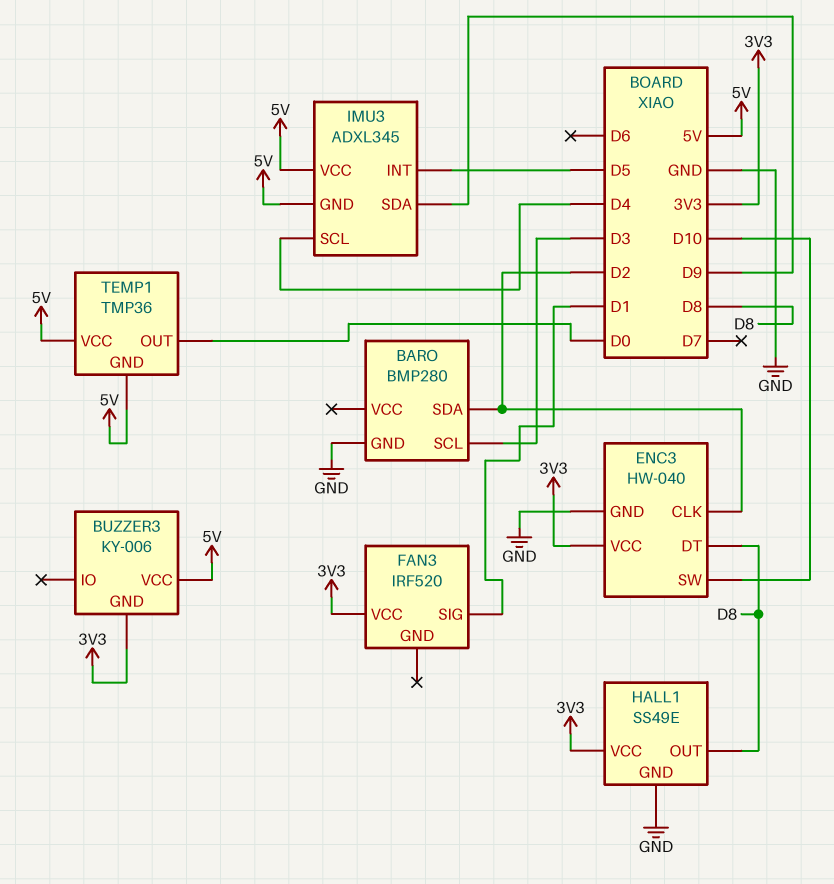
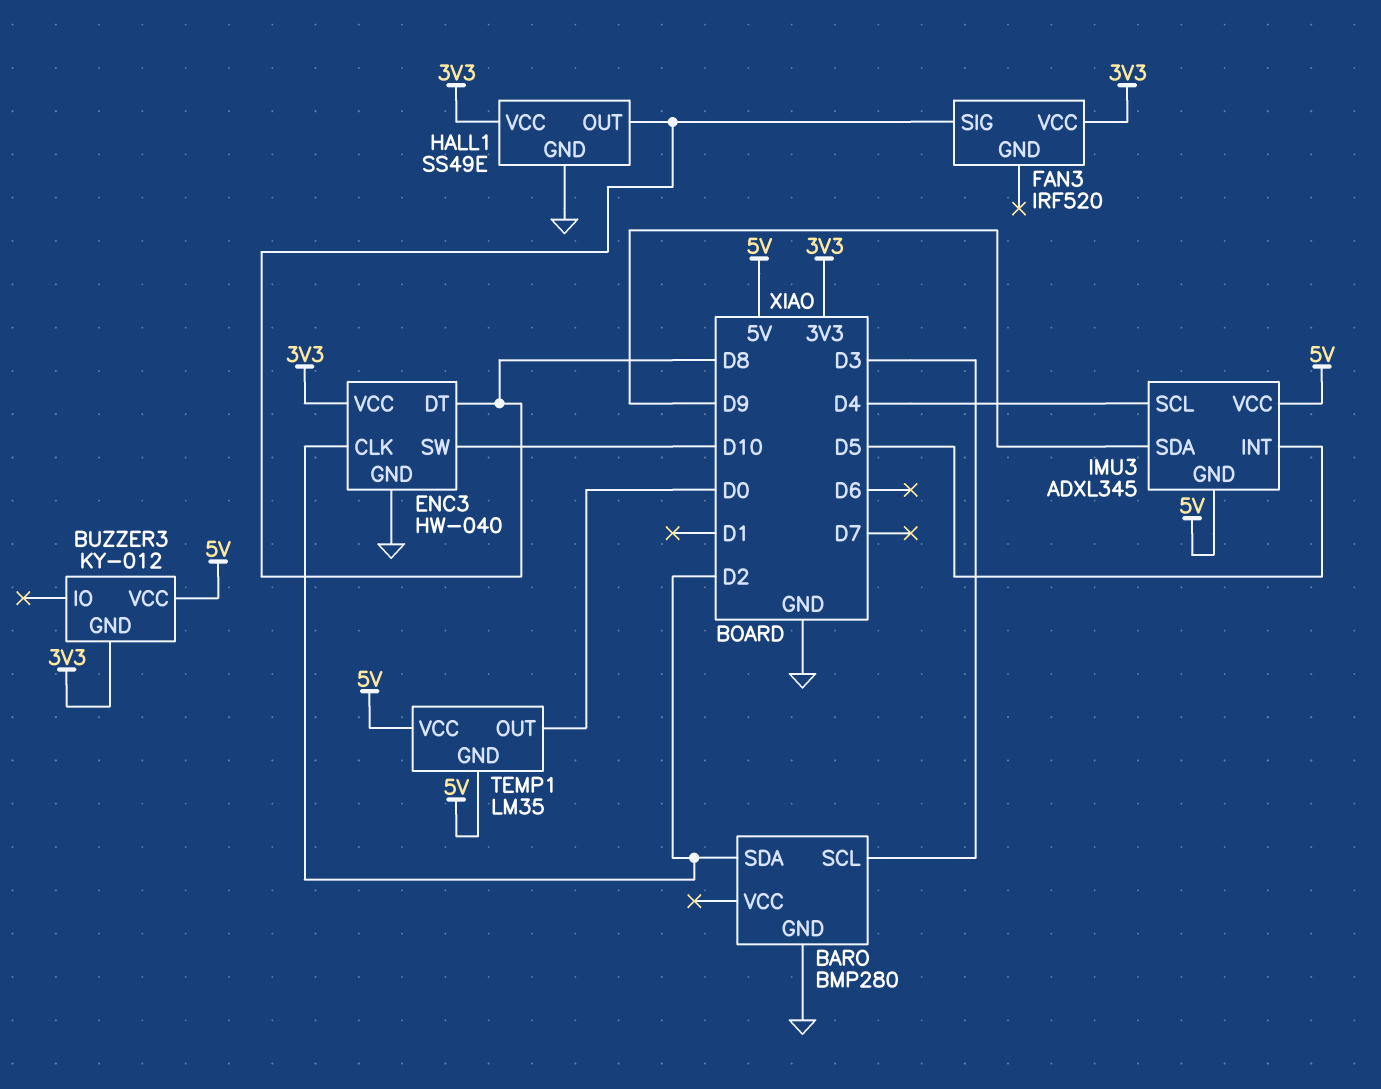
BUZZER3: KY-006 -> KY-012
FAN3 pin SIG: D1 -> D8
TEMP1: TMP36 -> LM35

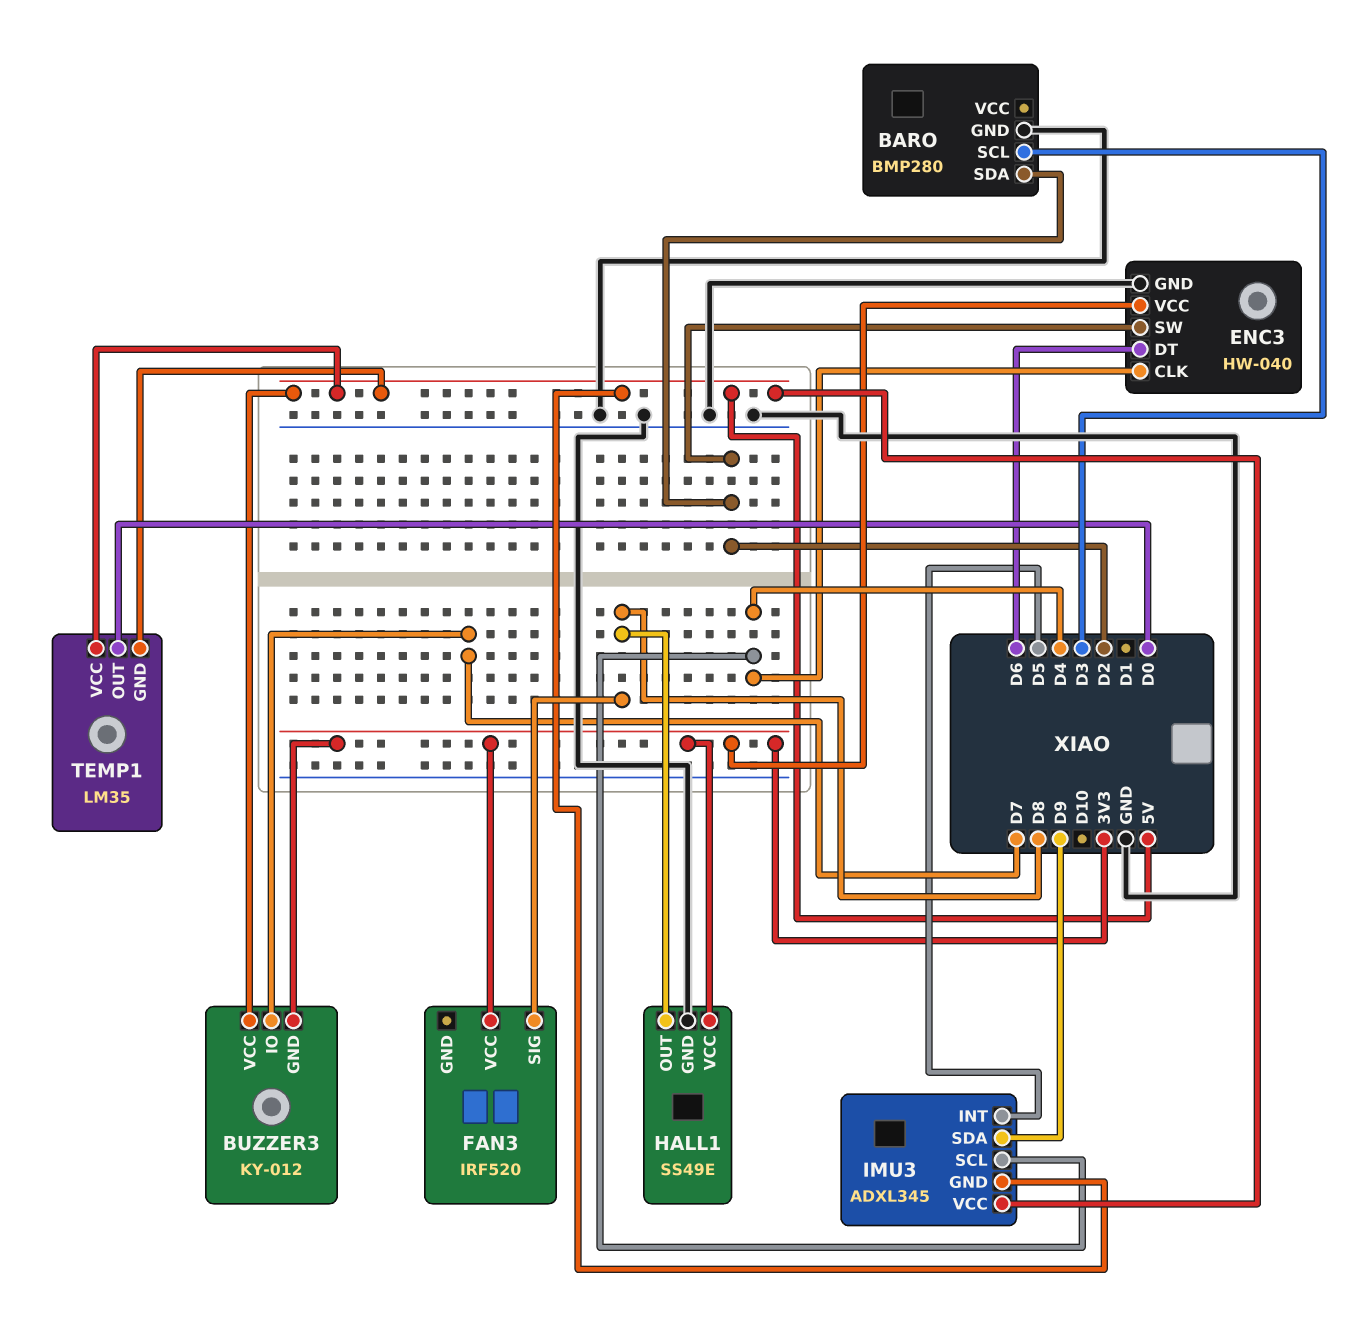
BUZZER3 pin IO: none -> D7
ENC3 pin CLK: D2 -> D4
ENC3 pin DT: D8 -> D6
ENC3 pin SW: D10 -> D2

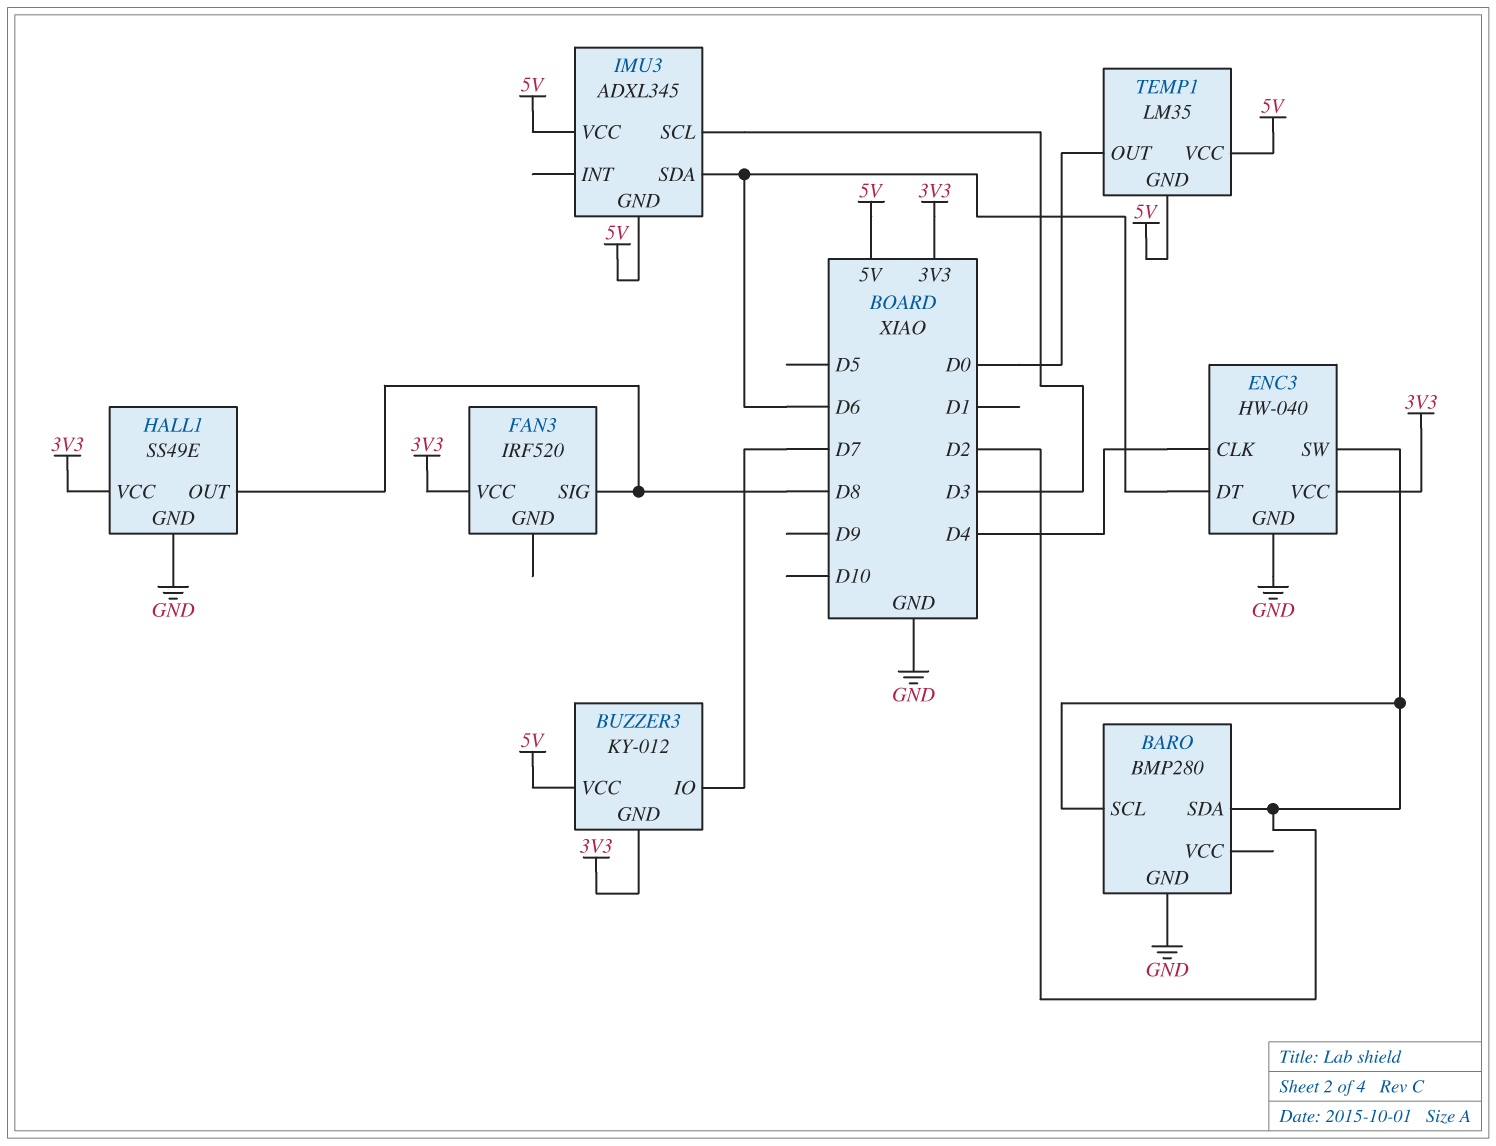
BARO pin SCL: D3 -> D2
IMU3 pin INT: D5 -> none
IMU3 pin SCL: D4 -> D3
IMU3 pin SDA: D9 -> D6

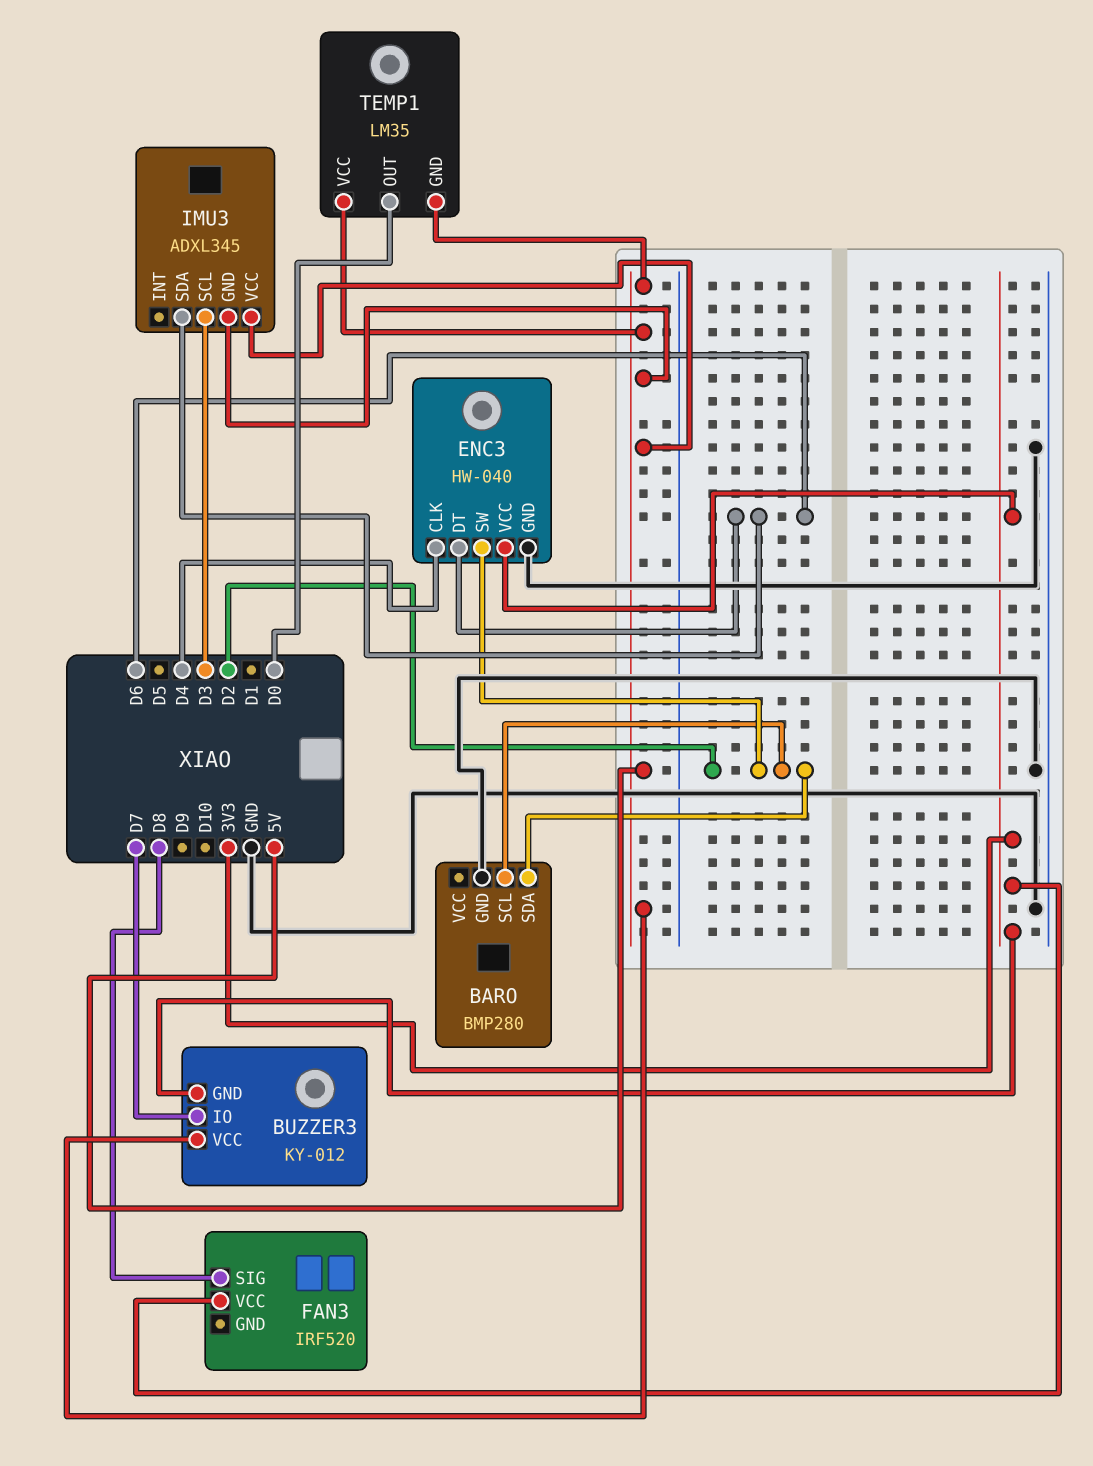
HALL1: SS49E -> none
HALL1 pin GND: GND -> none
HALL1 pin OUT: D8 -> none
HALL1 pin VCC: 3V3 -> none

